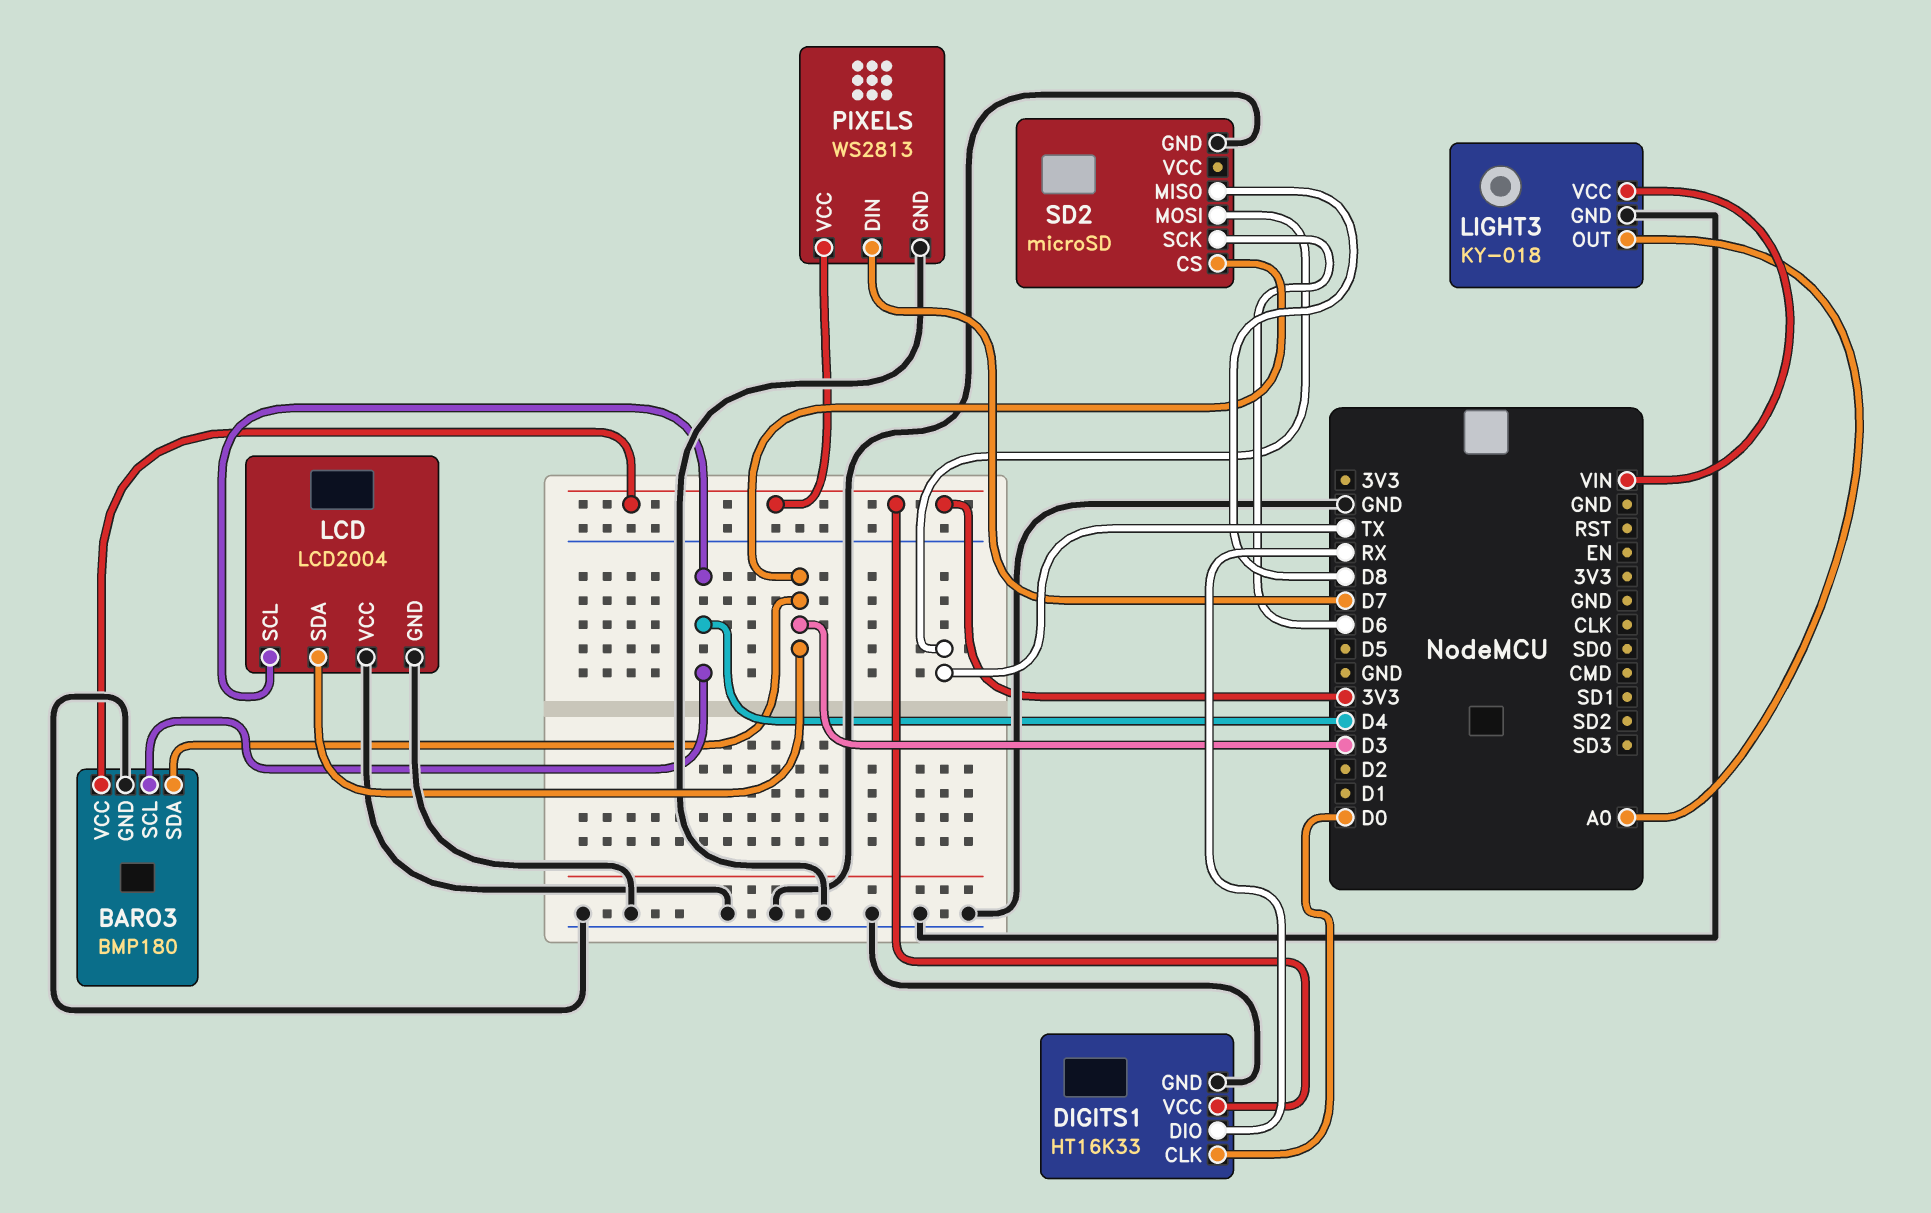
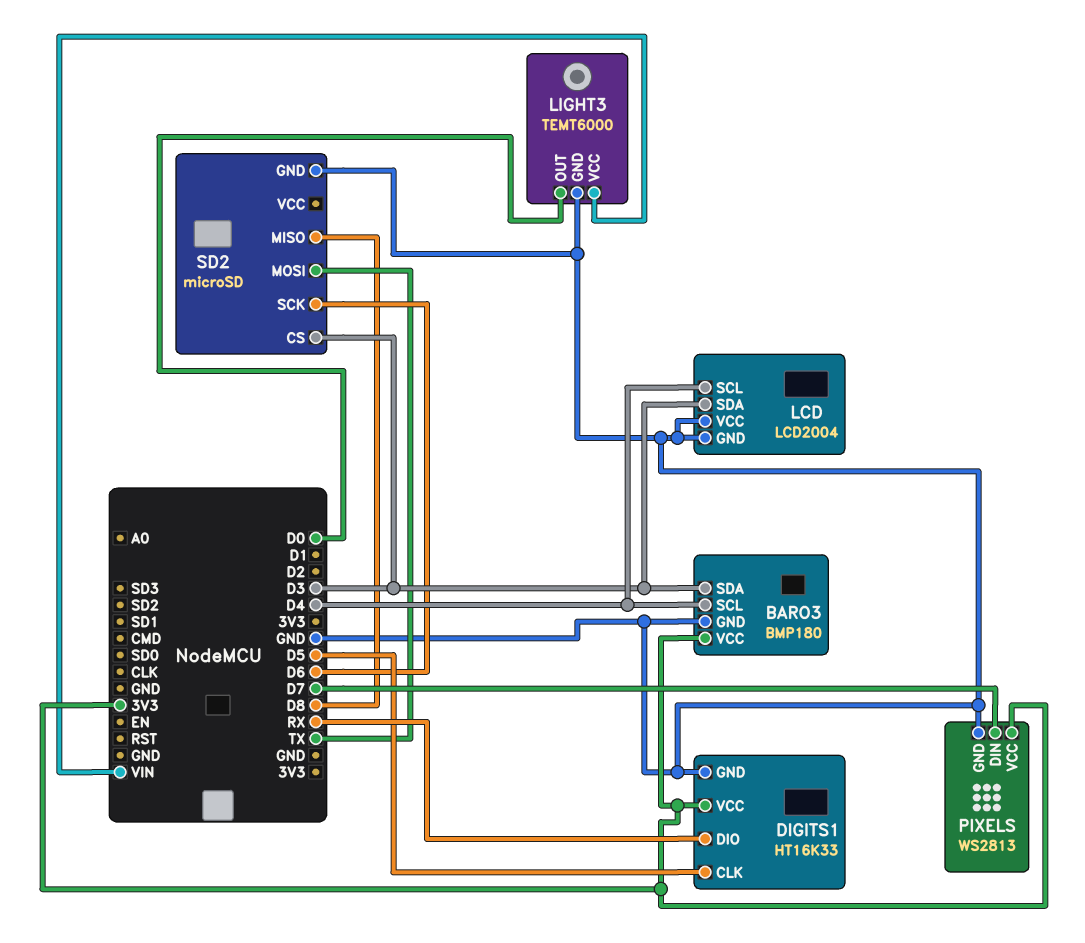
DIGITS1 pin CLK: D0 -> D5
LIGHT3: KY-018 -> TEMT6000
LIGHT3 pin OUT: A0 -> D0

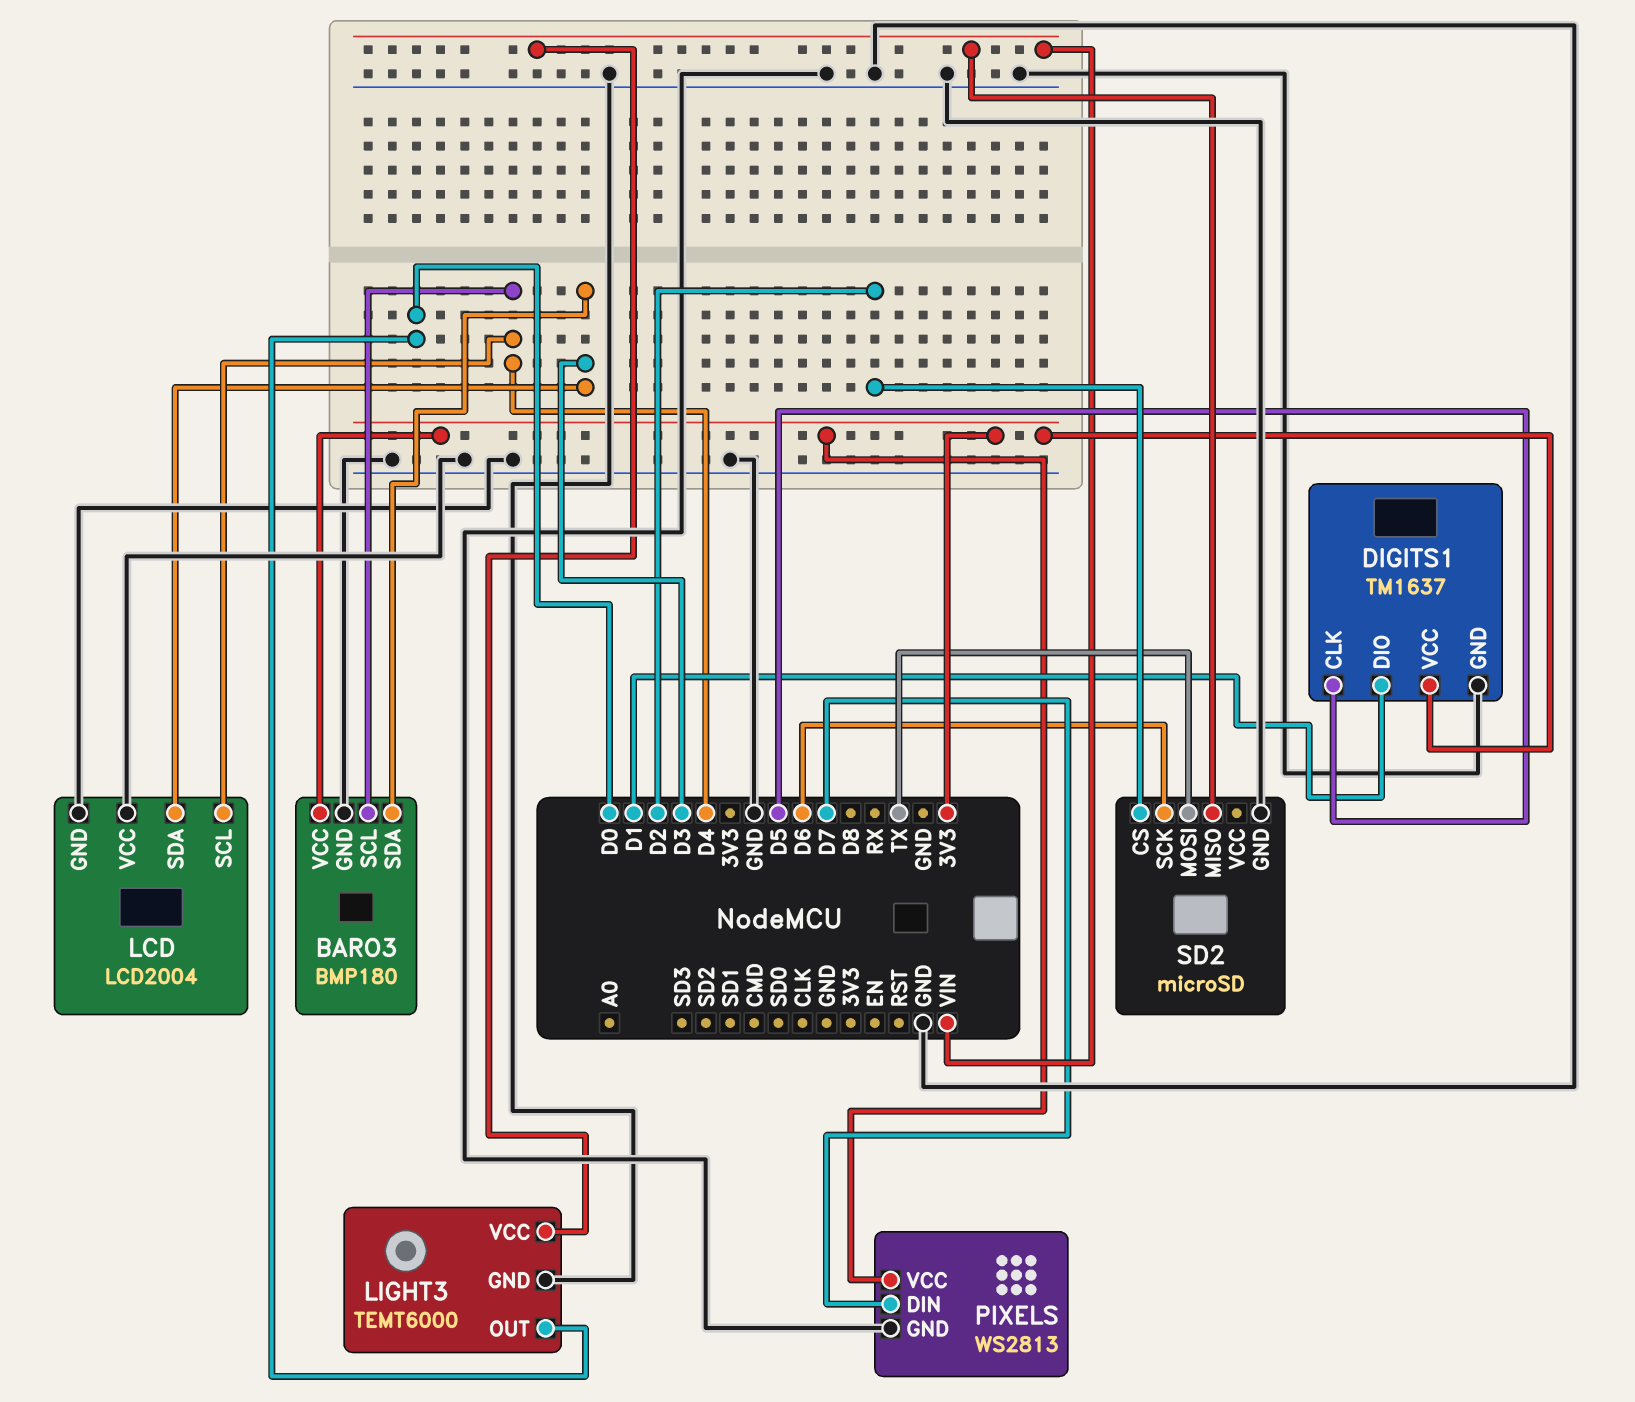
DIGITS1: HT16K33 -> TM1637
DIGITS1 pin DIO: RX -> D1
SD2 pin CS: D3 -> D2
SD2 pin MISO: D8 -> VIN

